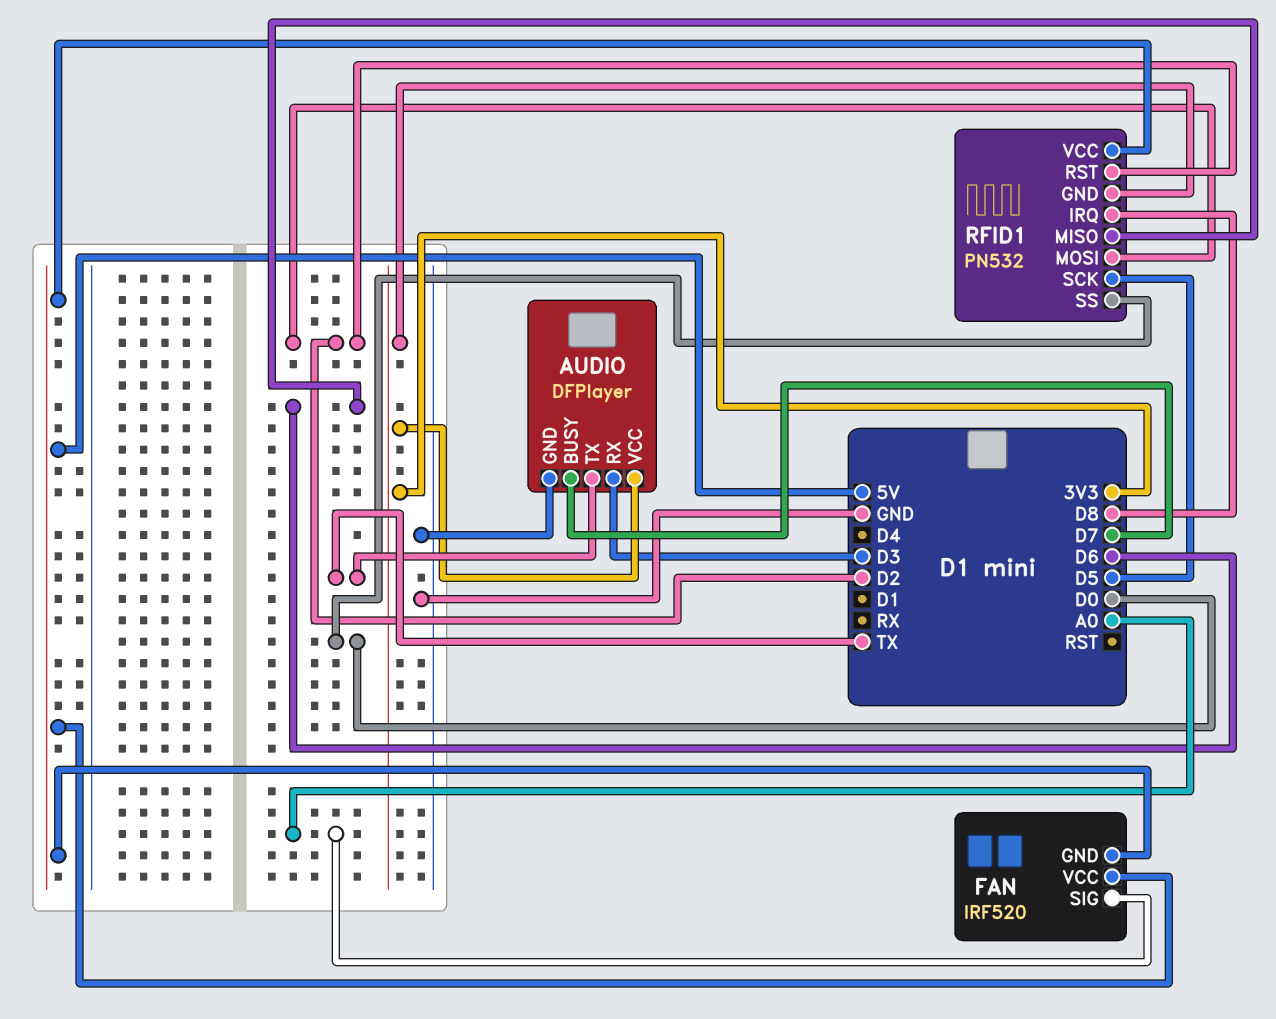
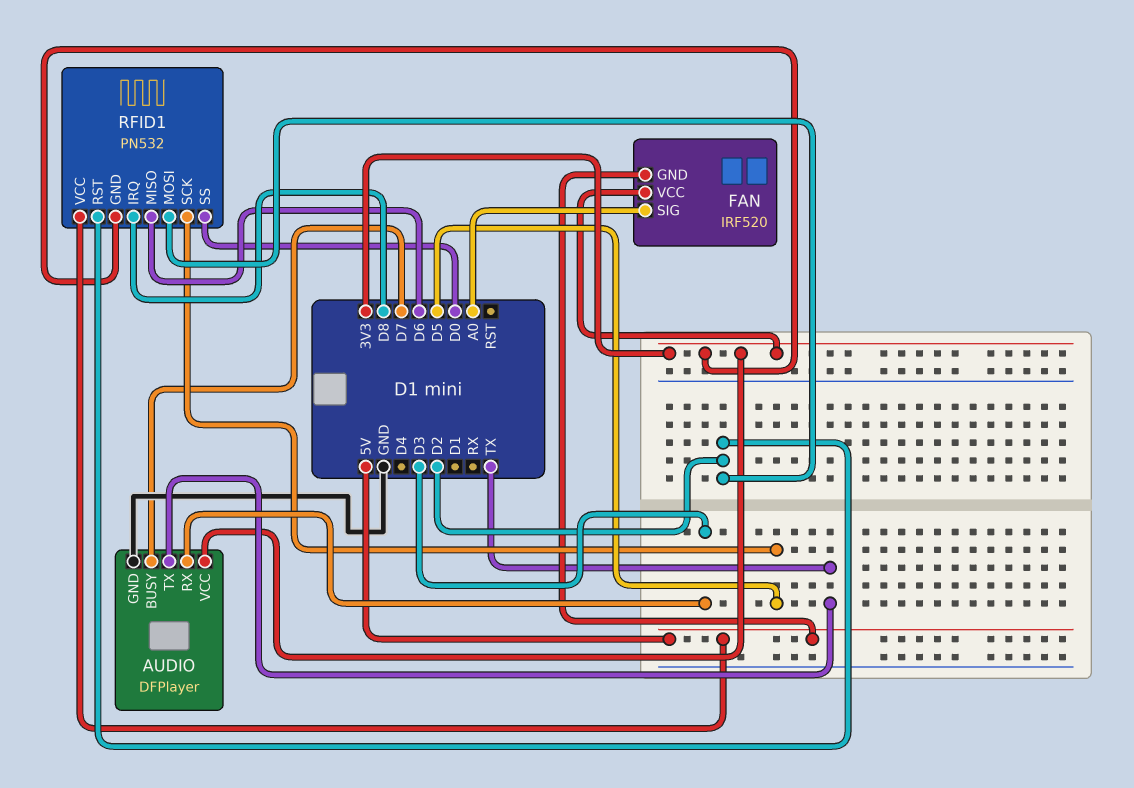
FAN pin VCC: 5V -> 3V3

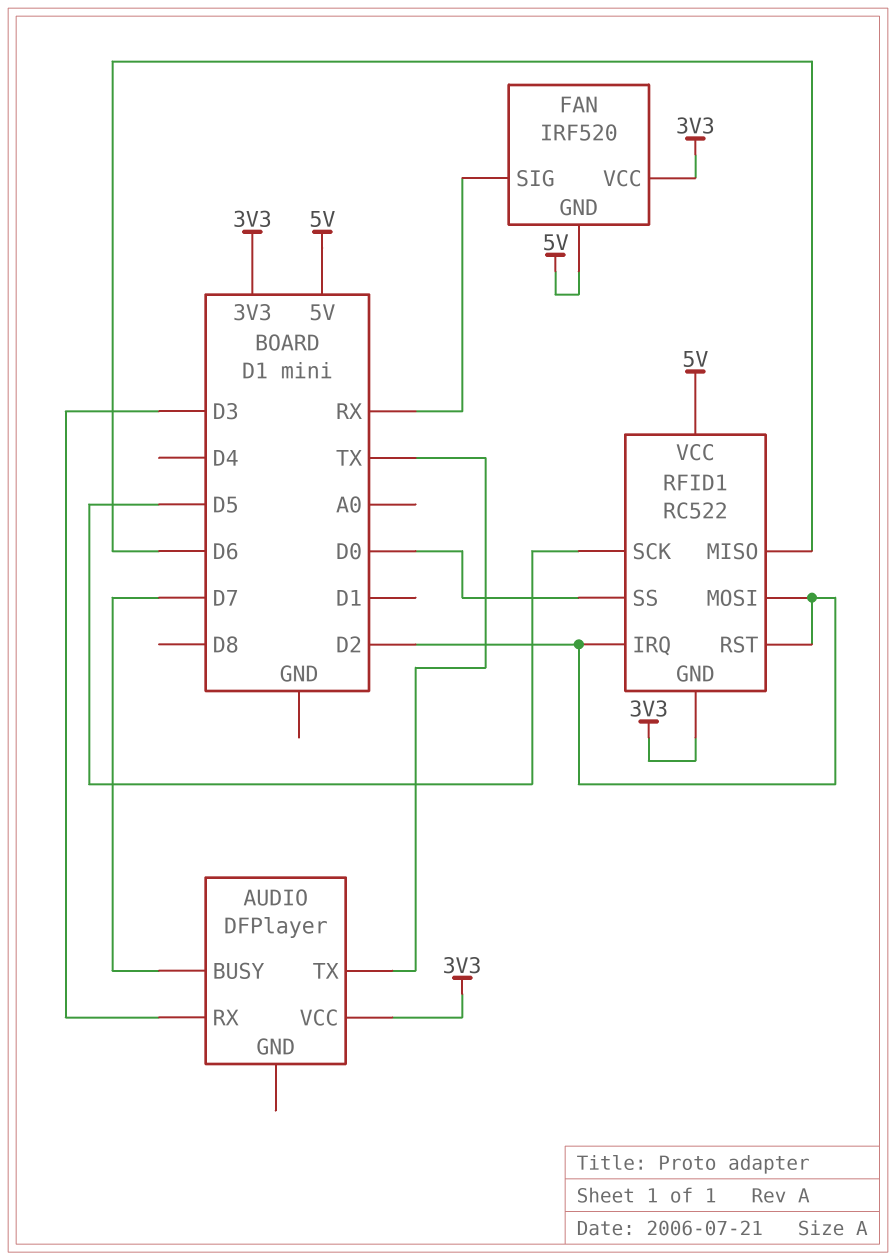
AUDIO pin GND: GND -> none
FAN pin SIG: A0 -> RX
RFID1: PN532 -> RC522
RFID1 pin IRQ: D8 -> D2

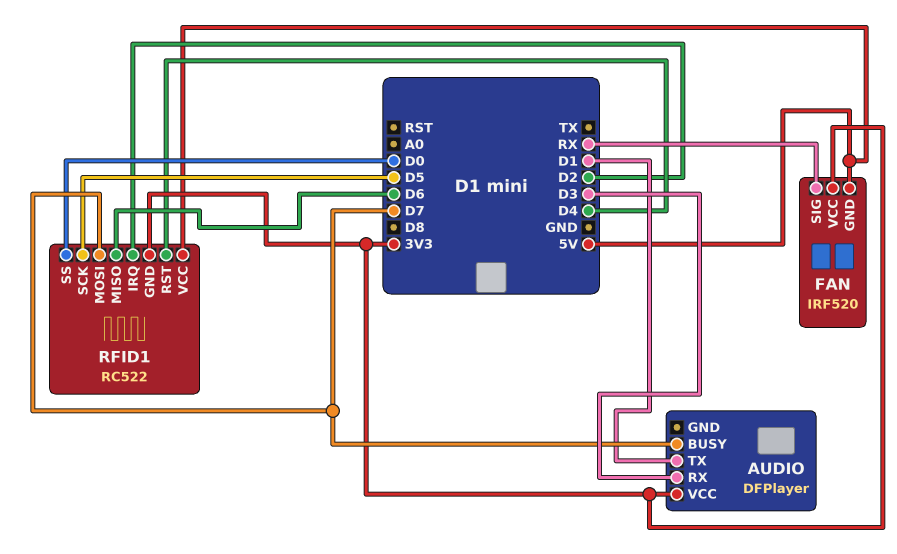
AUDIO pin TX: TX -> D1
RFID1 pin MOSI: D2 -> D7
RFID1 pin RST: D2 -> D4

